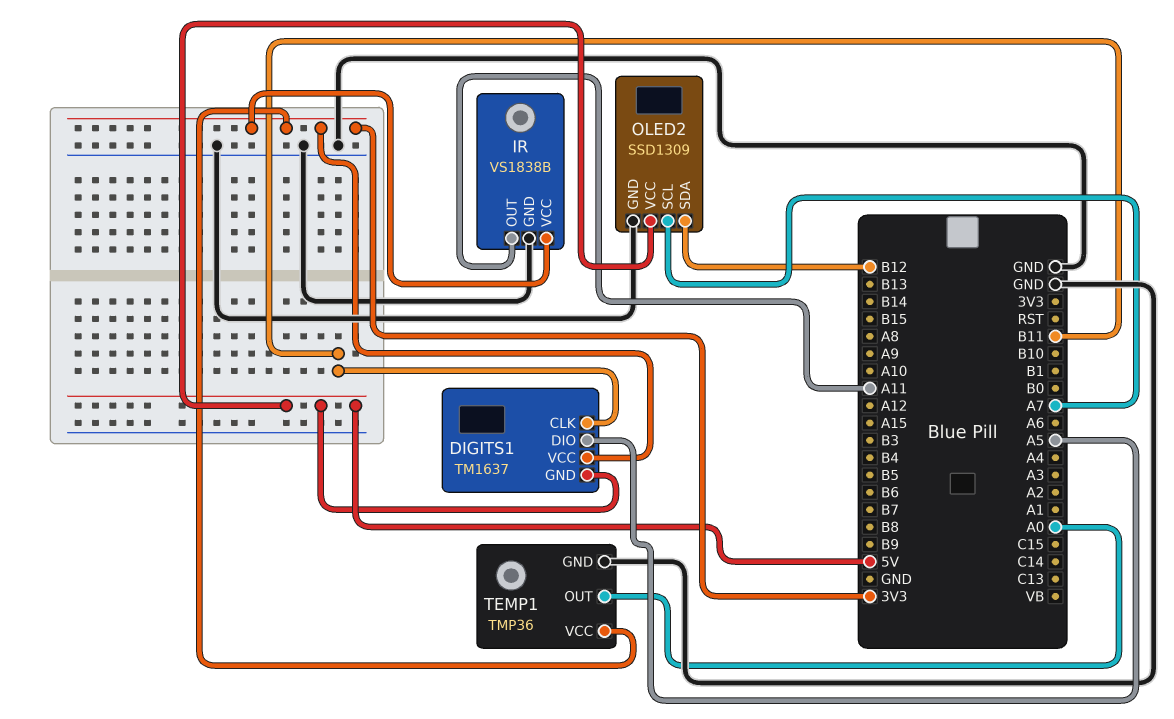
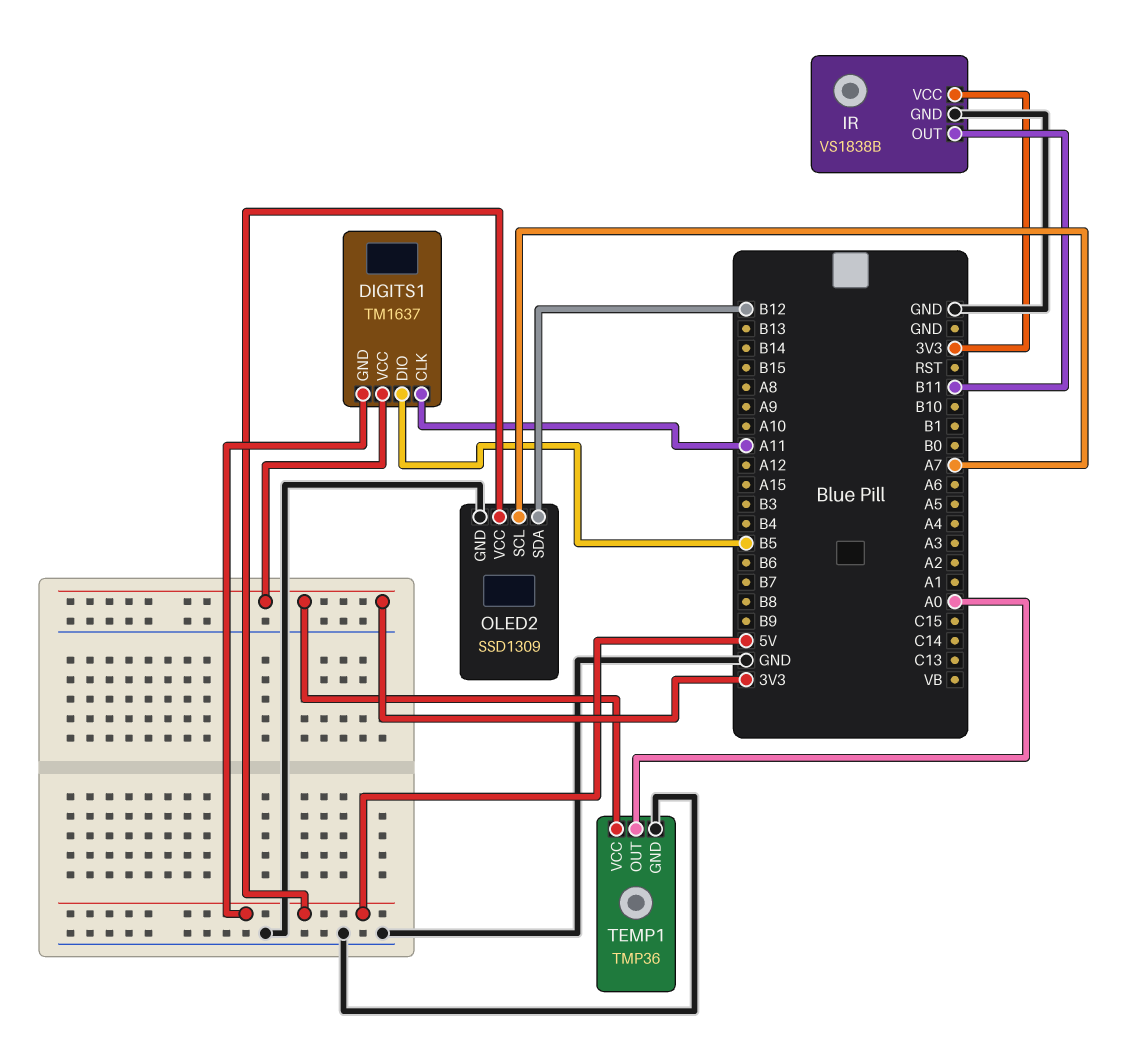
DIGITS1 pin CLK: B11 -> A11
DIGITS1 pin DIO: A5 -> B5
IR pin OUT: A11 -> B11

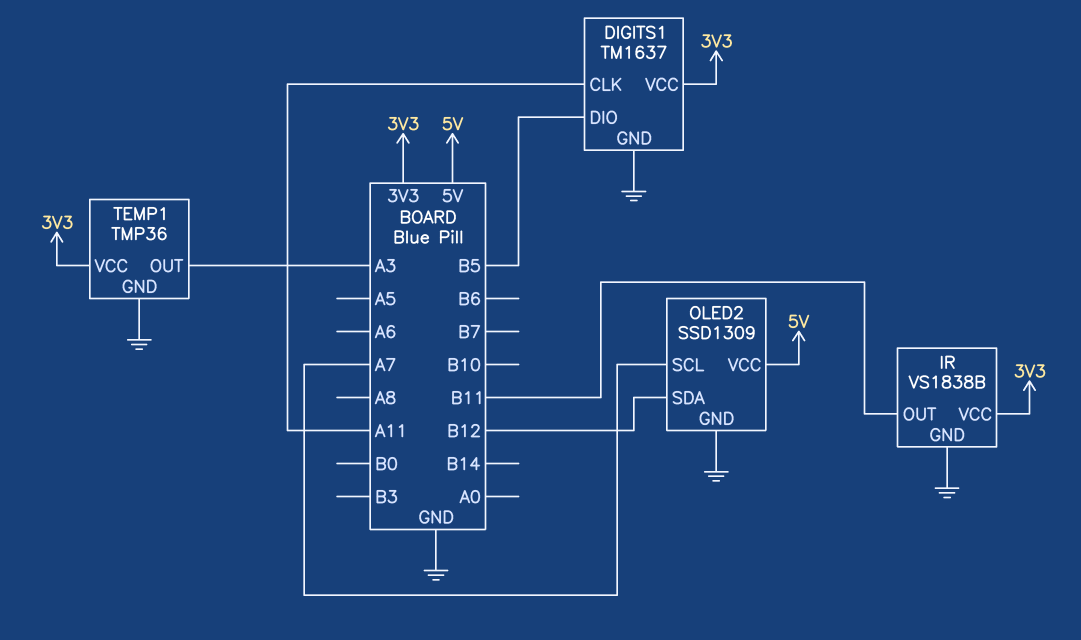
DIGITS1 pin GND: 5V -> GND
TEMP1 pin OUT: A0 -> A3

